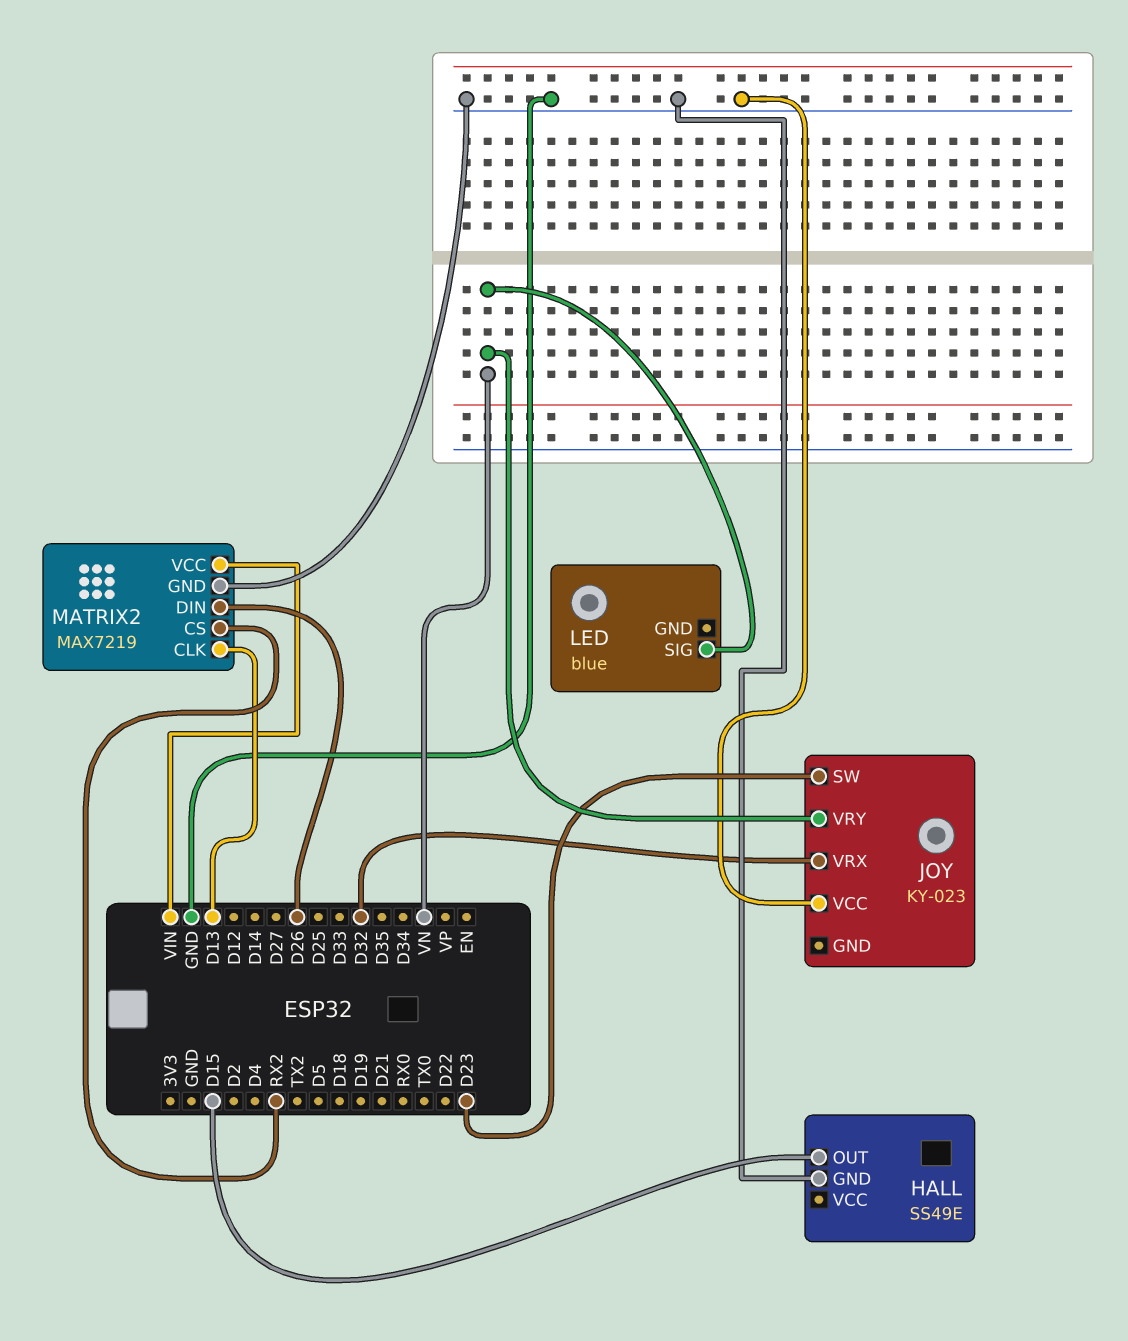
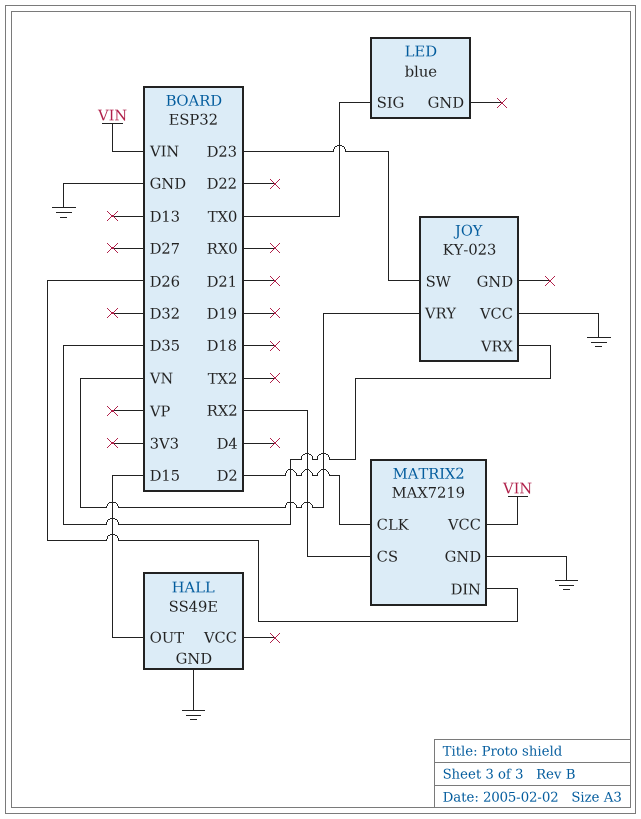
JOY pin VRX: D32 -> D35
LED pin SIG: VN -> TX0
MATRIX2 pin CLK: D13 -> D2

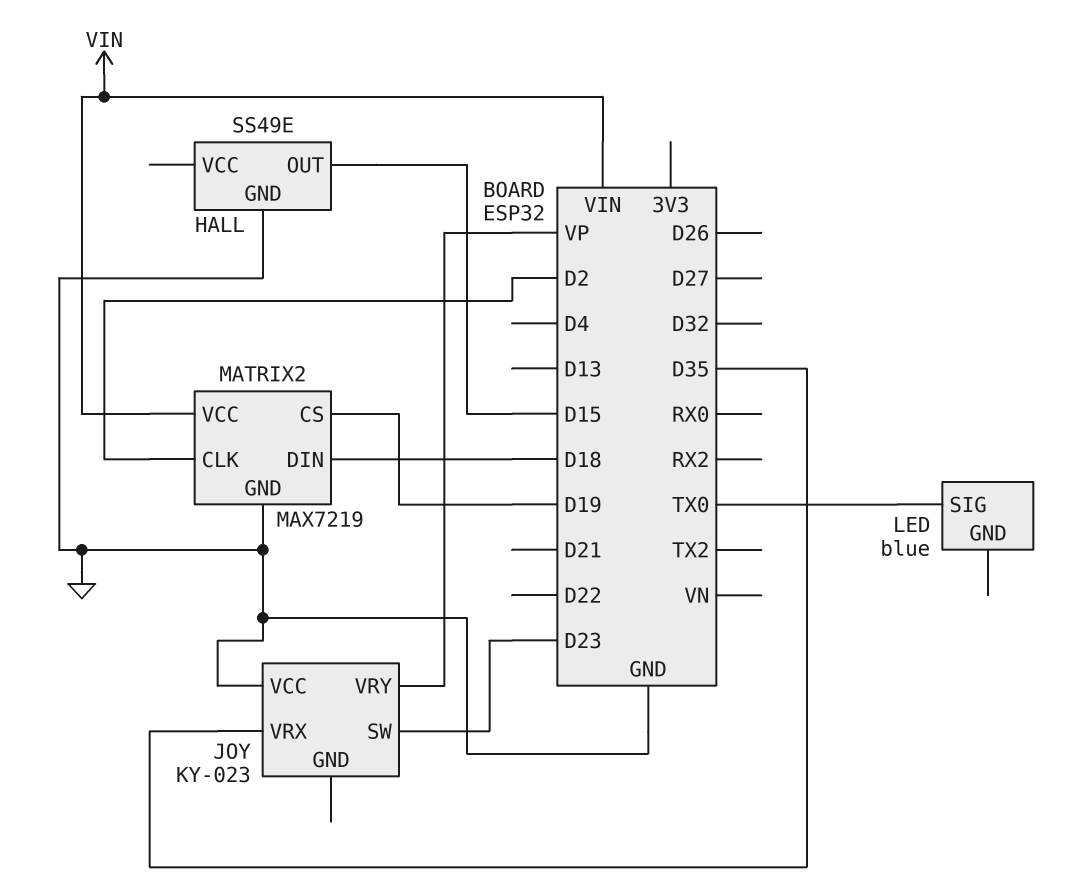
JOY pin VRY: VN -> VP
MATRIX2 pin CS: RX2 -> D19
MATRIX2 pin DIN: D26 -> D18

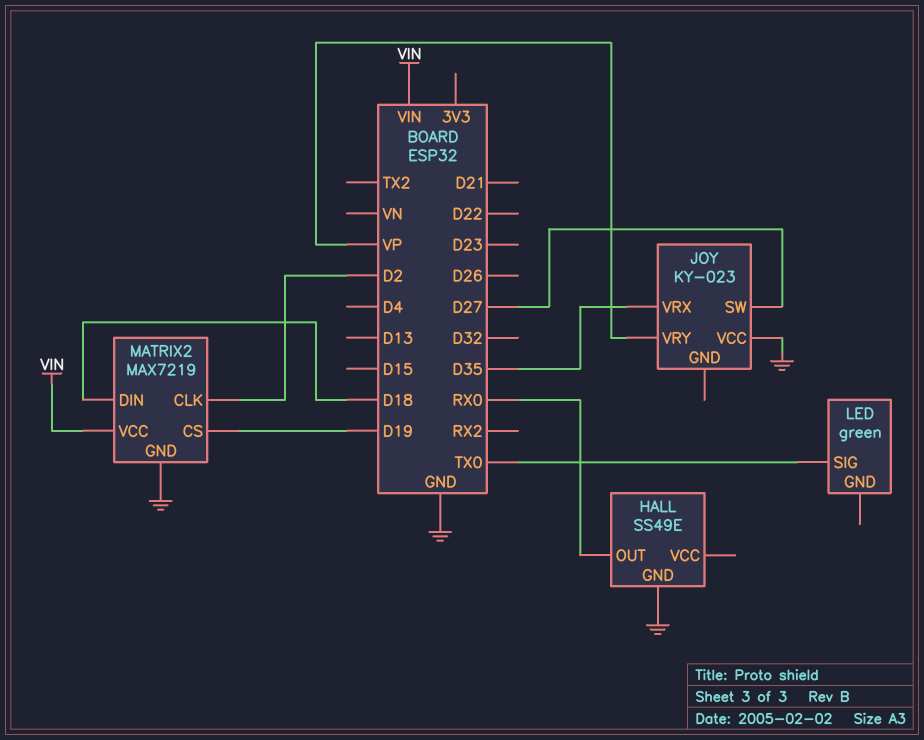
HALL pin OUT: D15 -> RX0
JOY pin SW: D23 -> D27
LED: blue -> green

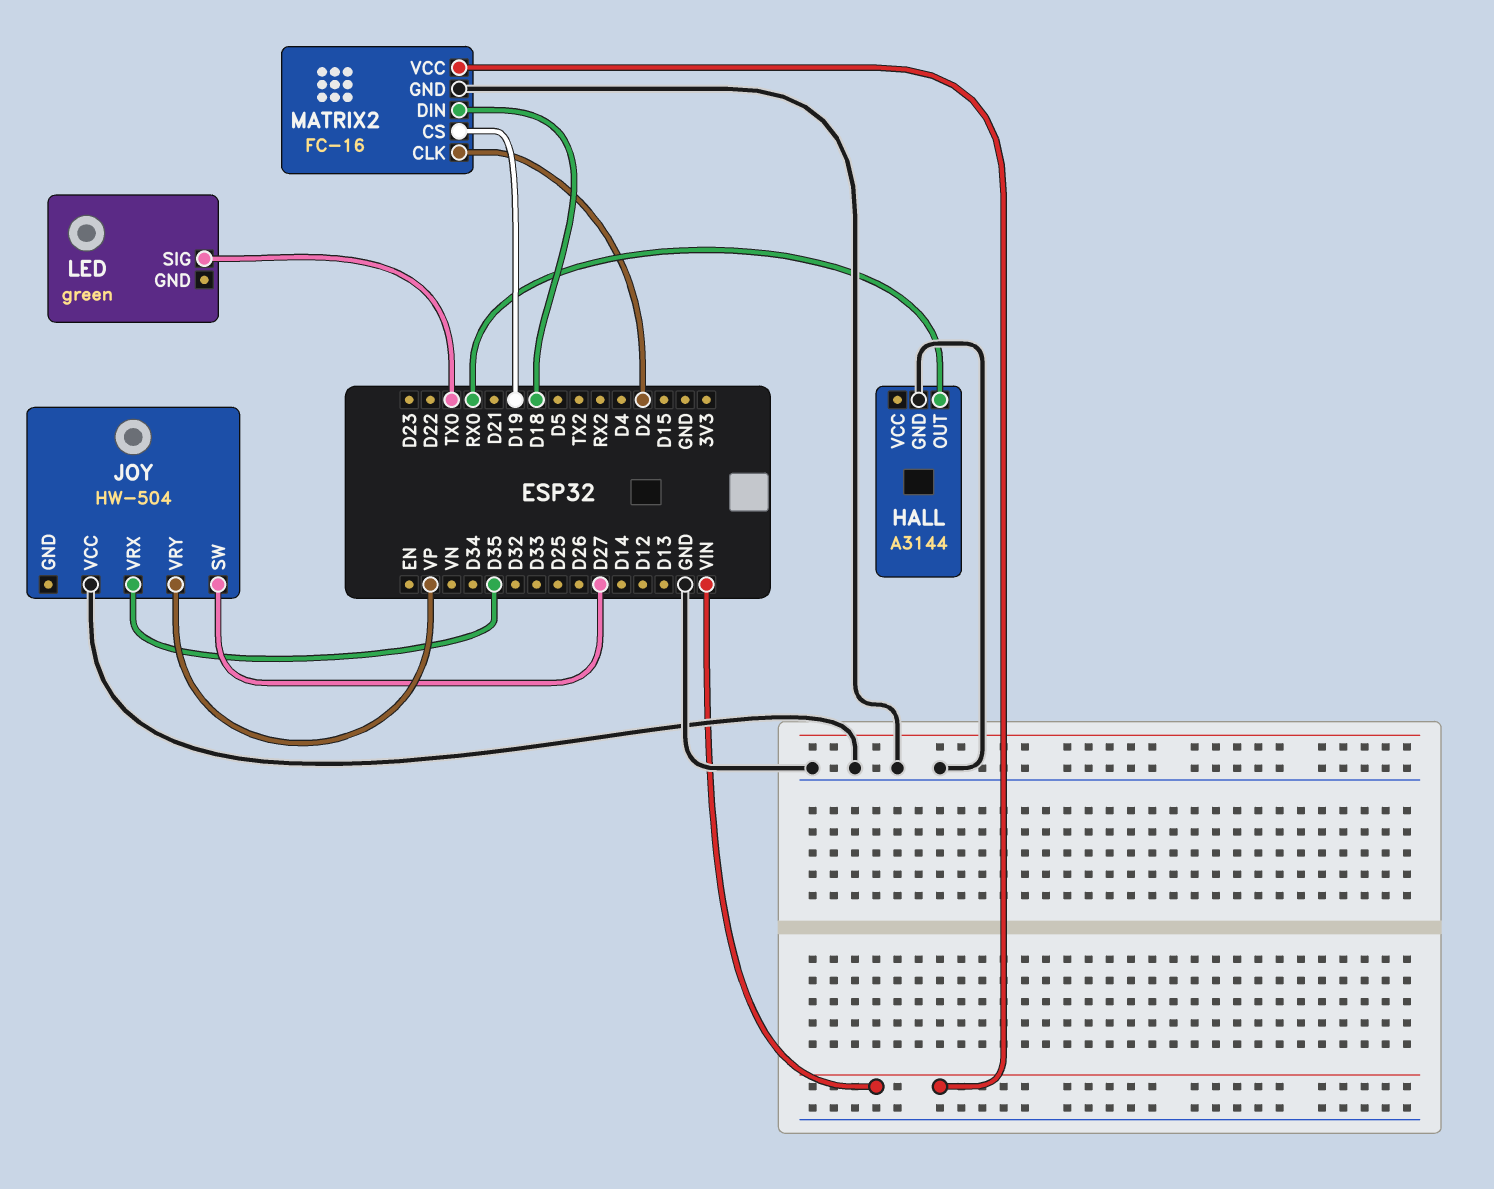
HALL: SS49E -> A3144
JOY: KY-023 -> HW-504
MATRIX2: MAX7219 -> FC-16

